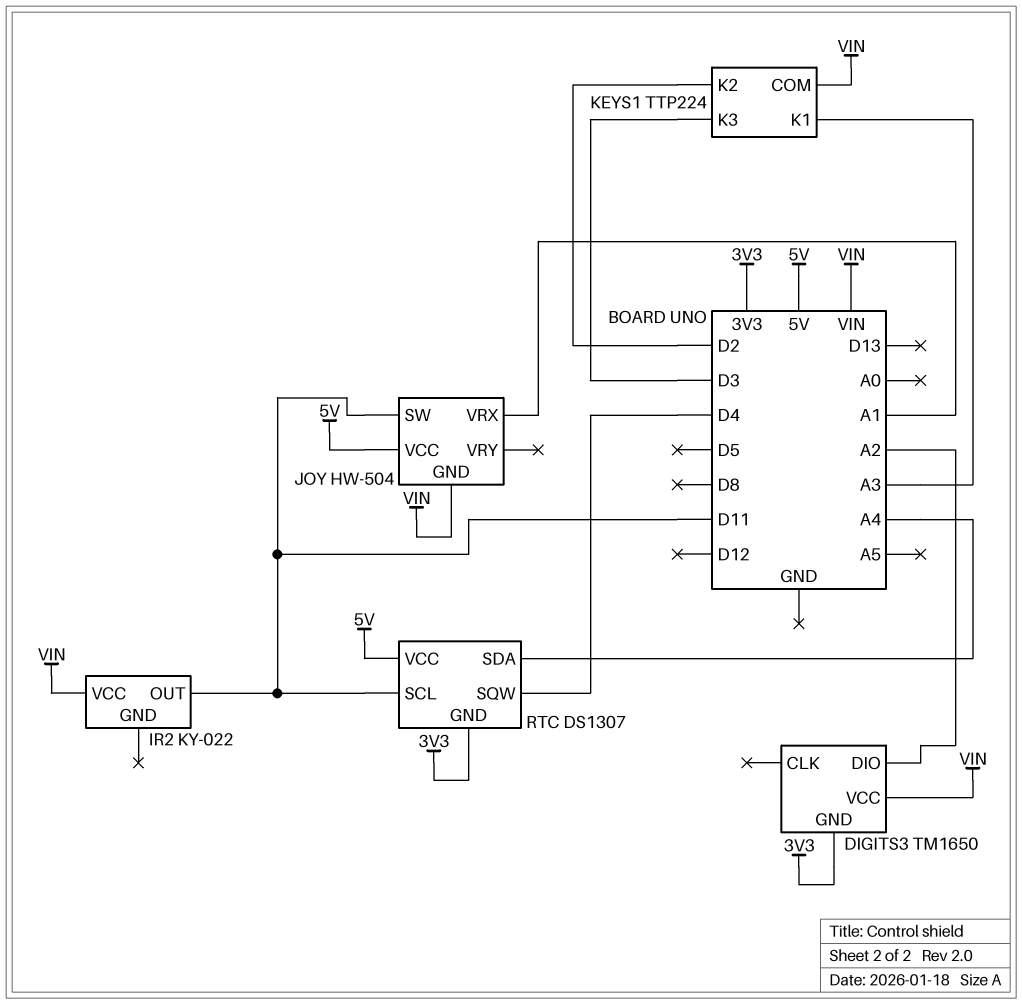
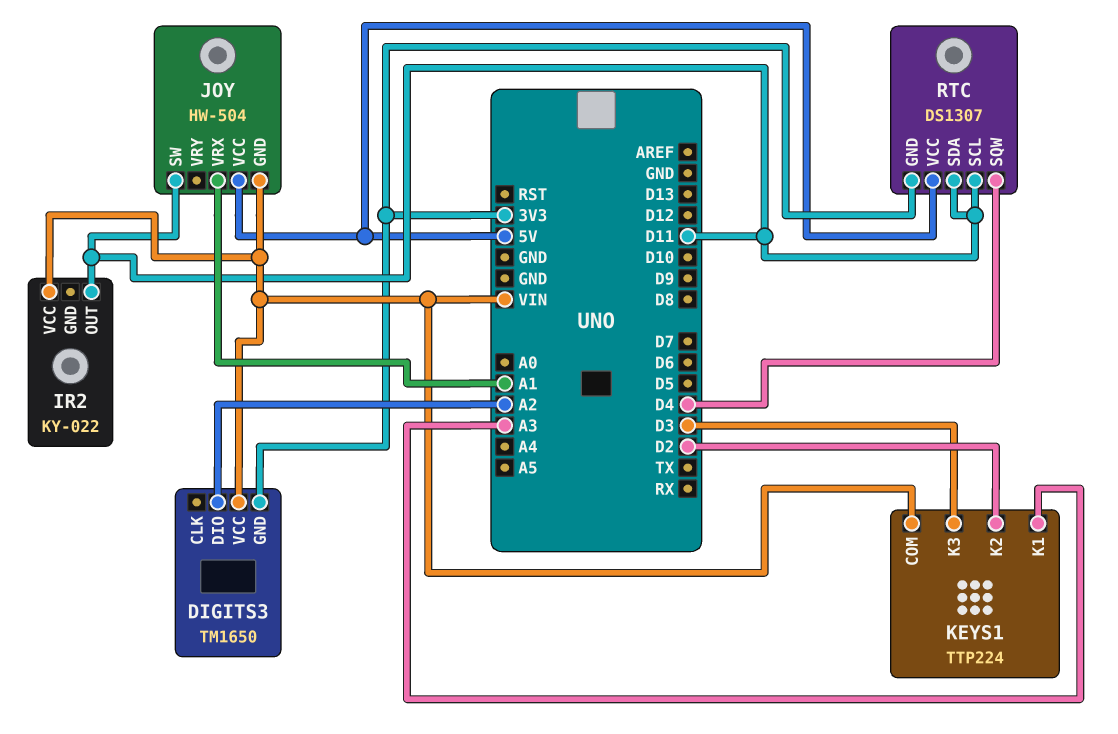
RTC pin SDA: A4 -> D11

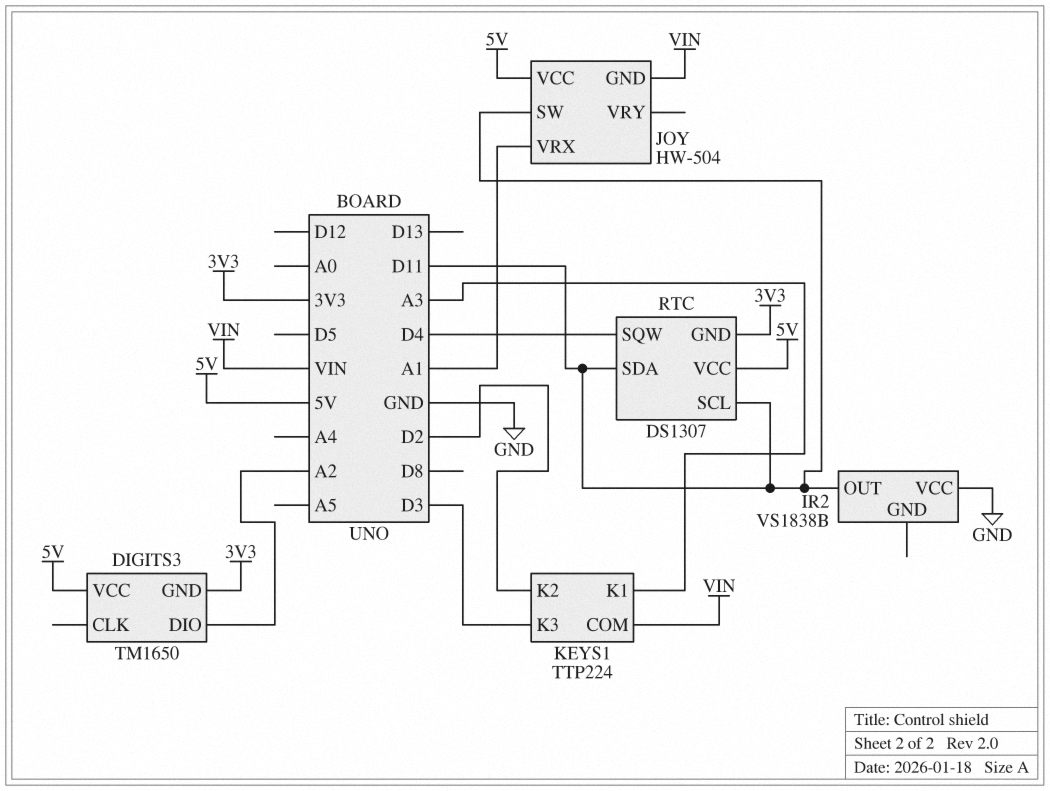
DIGITS3 pin VCC: VIN -> 5V
IR2: KY-022 -> VS1838B
IR2 pin VCC: VIN -> GND

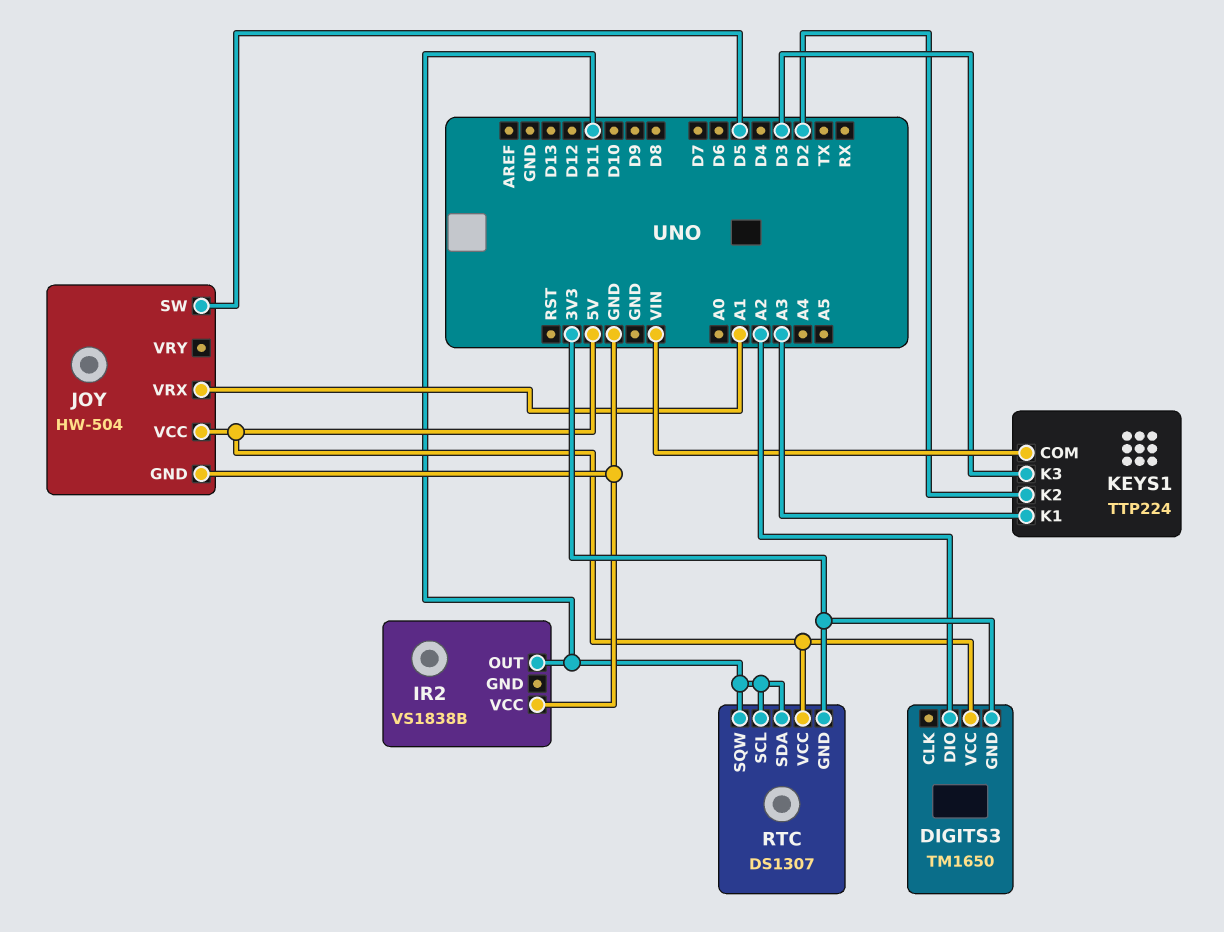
JOY pin GND: VIN -> GND
JOY pin SW: D11 -> D5
RTC pin SQW: D4 -> D11

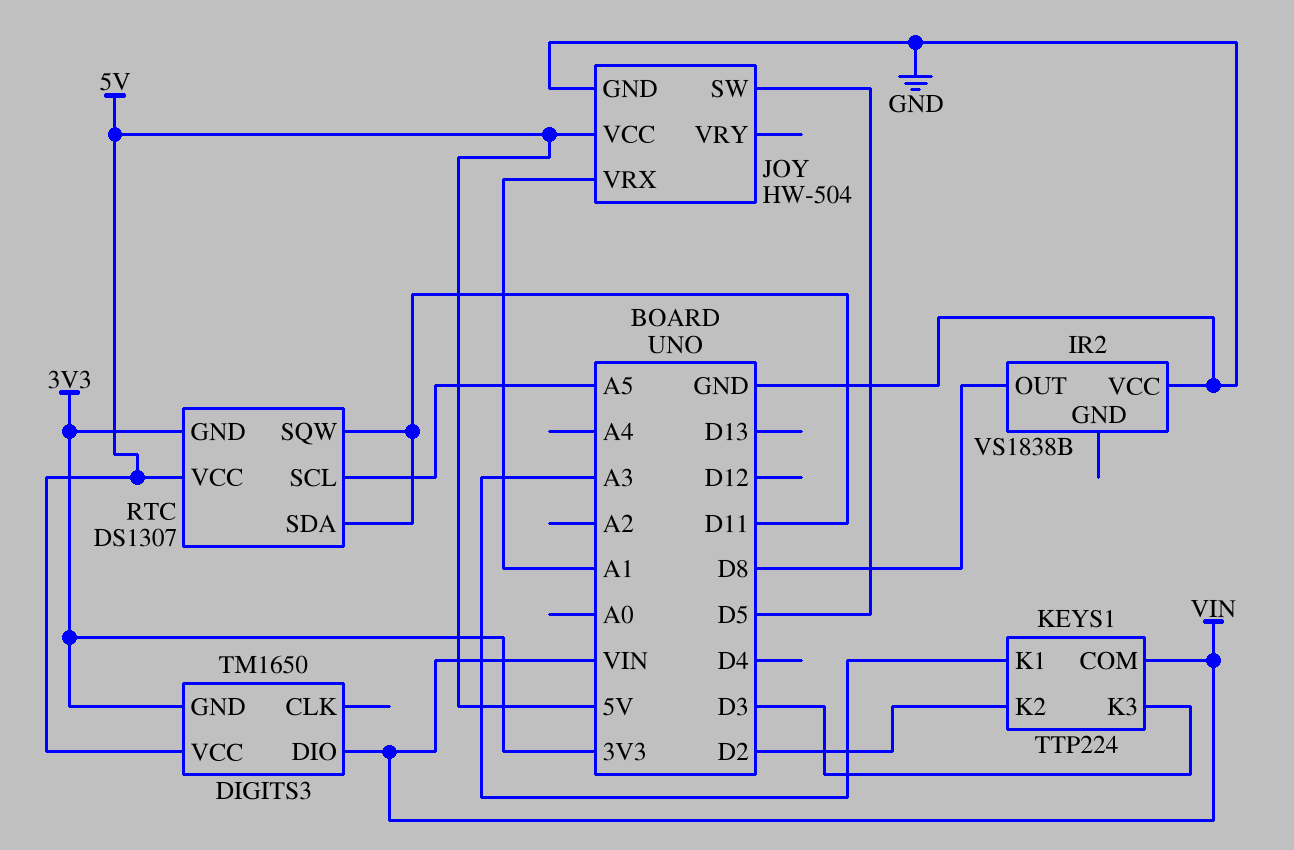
DIGITS3 pin DIO: A2 -> VIN
IR2 pin OUT: D11 -> D8
RTC pin SCL: D11 -> A5

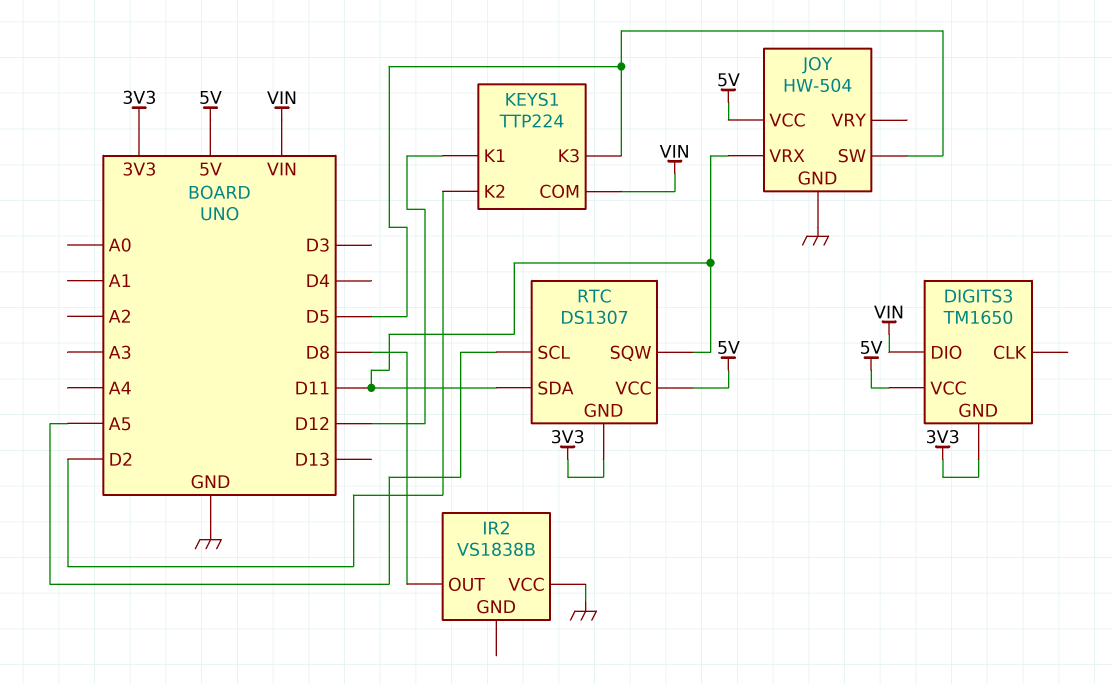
JOY pin VRX: A1 -> D11
KEYS1 pin K1: A3 -> D12
KEYS1 pin K3: D3 -> D5

